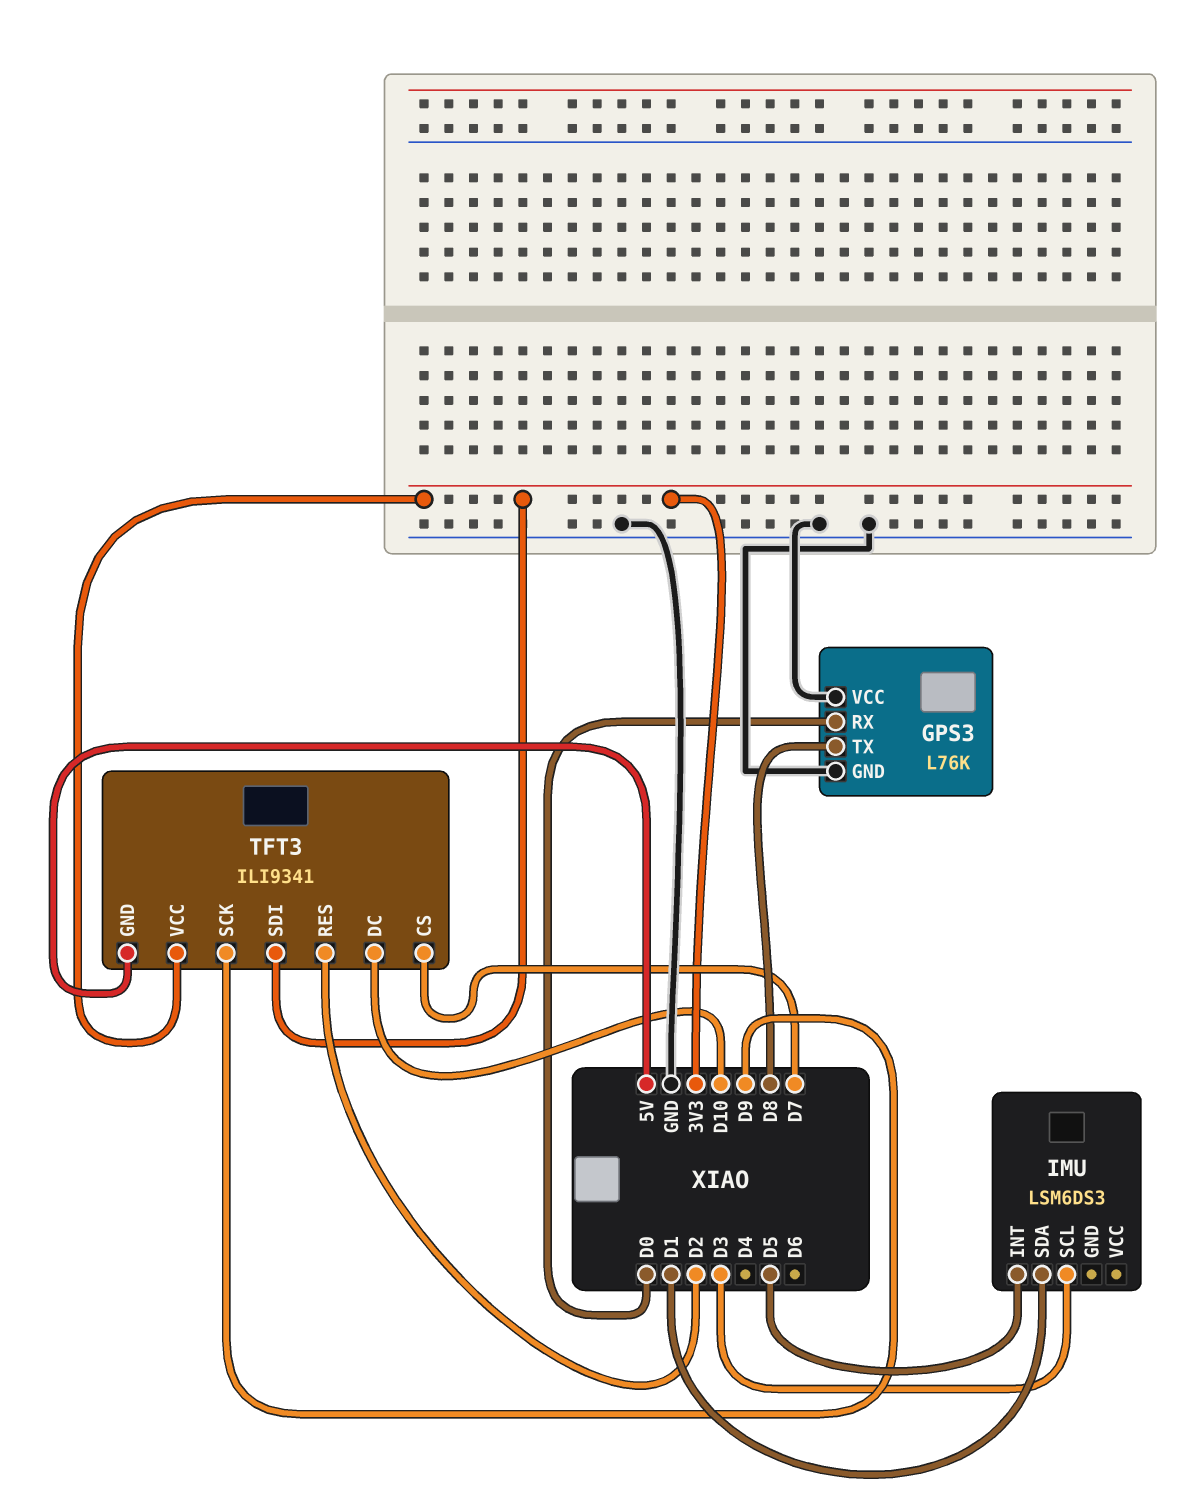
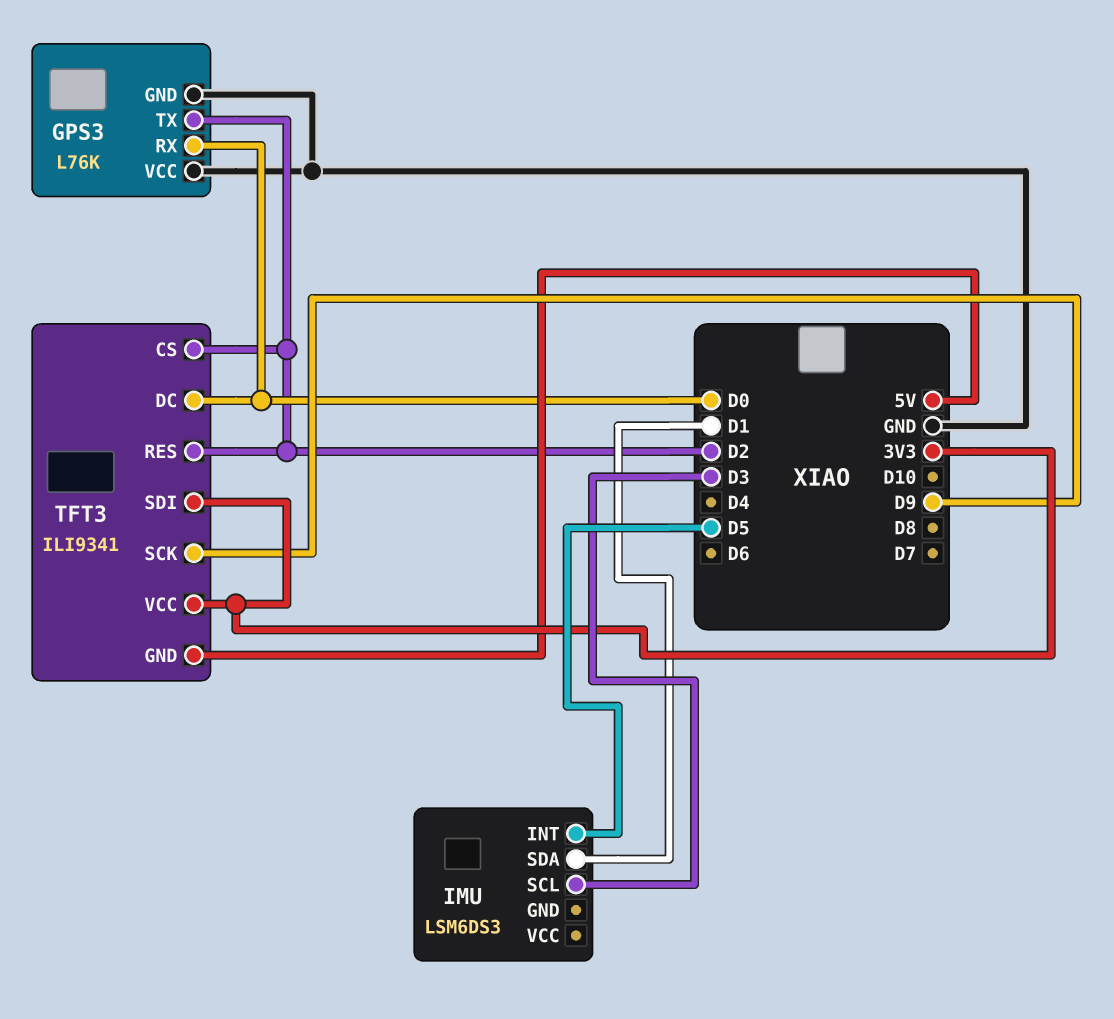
GPS3 pin TX: D8 -> D2
TFT3 pin CS: D7 -> D2
TFT3 pin DC: D10 -> D0

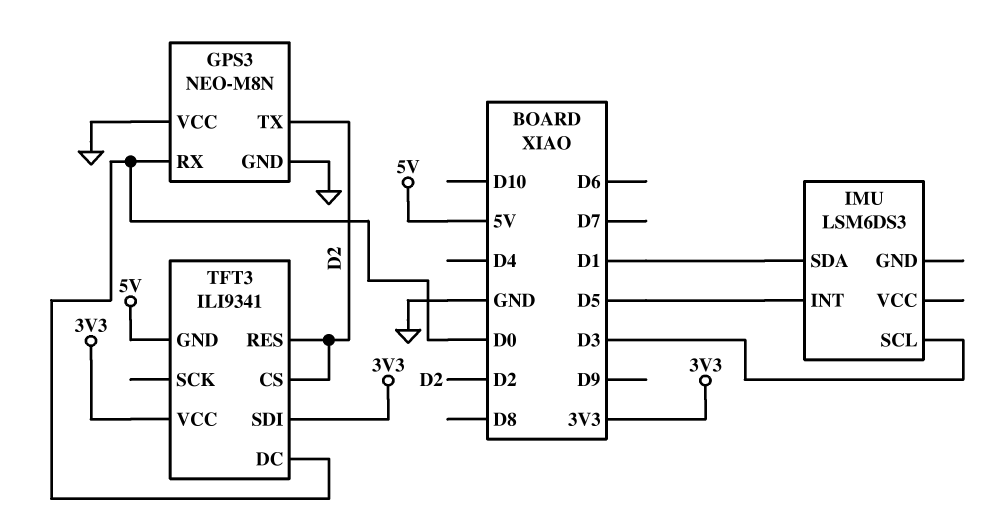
GPS3: L76K -> NEO-M8N
TFT3 pin SCK: D9 -> none

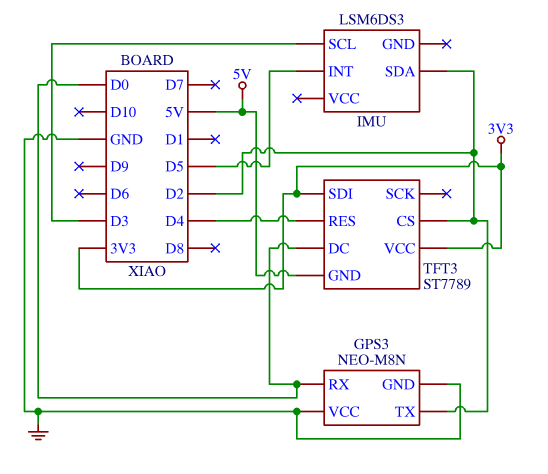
IMU pin SDA: D1 -> D2
TFT3: ILI9341 -> ST7789
TFT3 pin RES: D2 -> D4

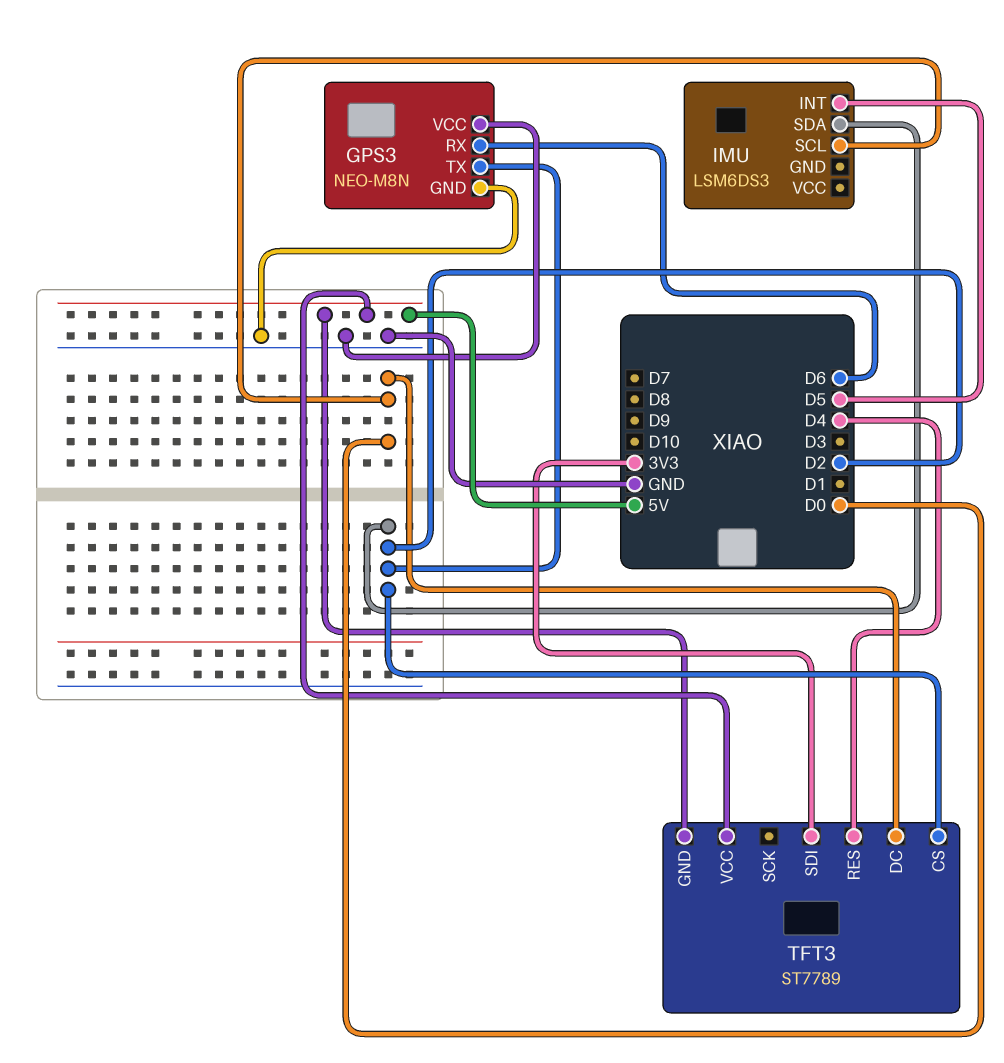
GPS3 pin RX: D0 -> D6
IMU pin SCL: D3 -> D0
TFT3 pin VCC: 3V3 -> 5V

